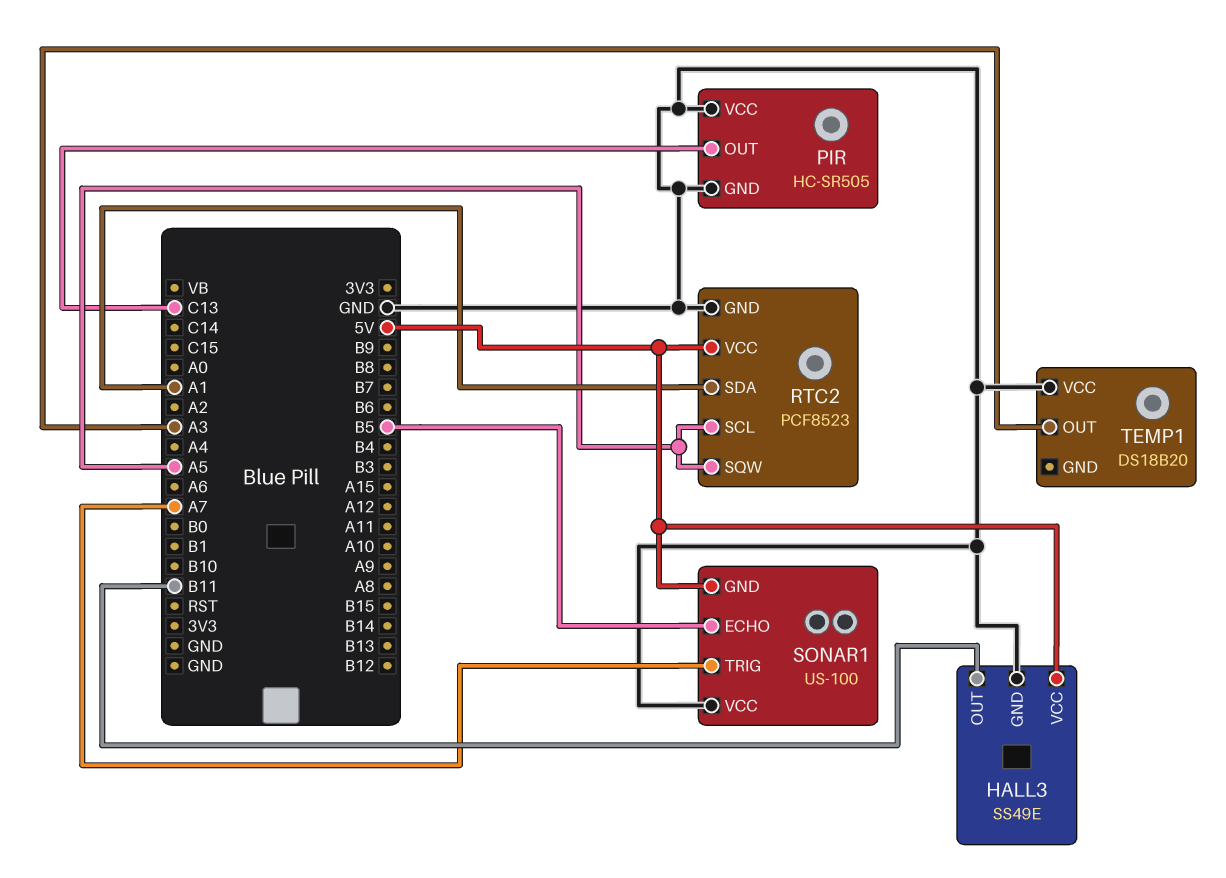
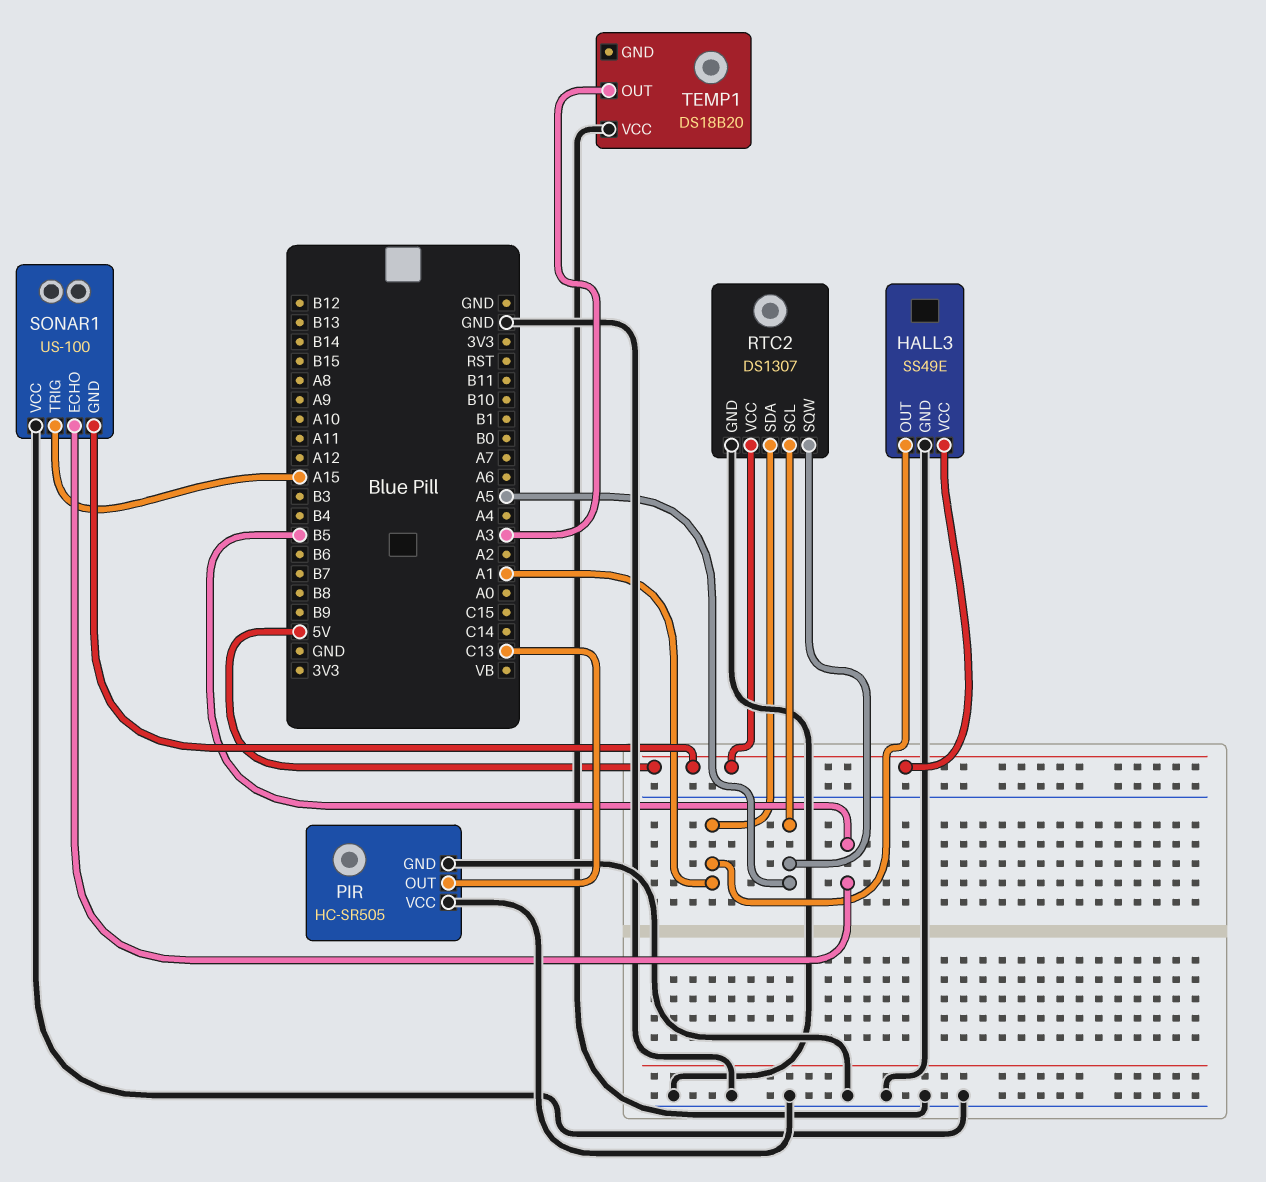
HALL3 pin OUT: B11 -> A1
RTC2: PCF8523 -> DS1307
SONAR1 pin TRIG: A7 -> A15

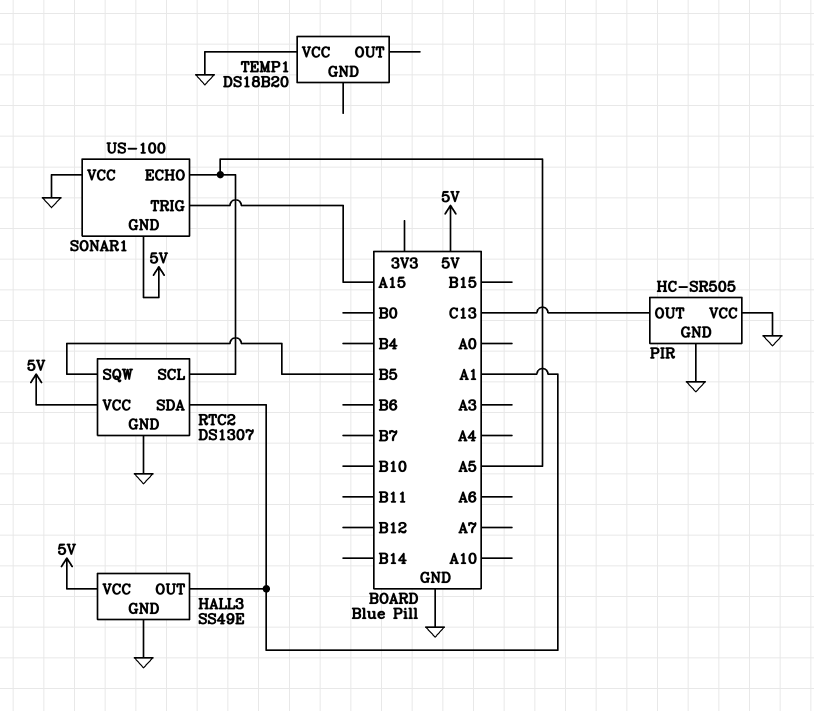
RTC2 pin SQW: A5 -> B5
SONAR1 pin ECHO: B5 -> A5
TEMP1 pin OUT: A3 -> none

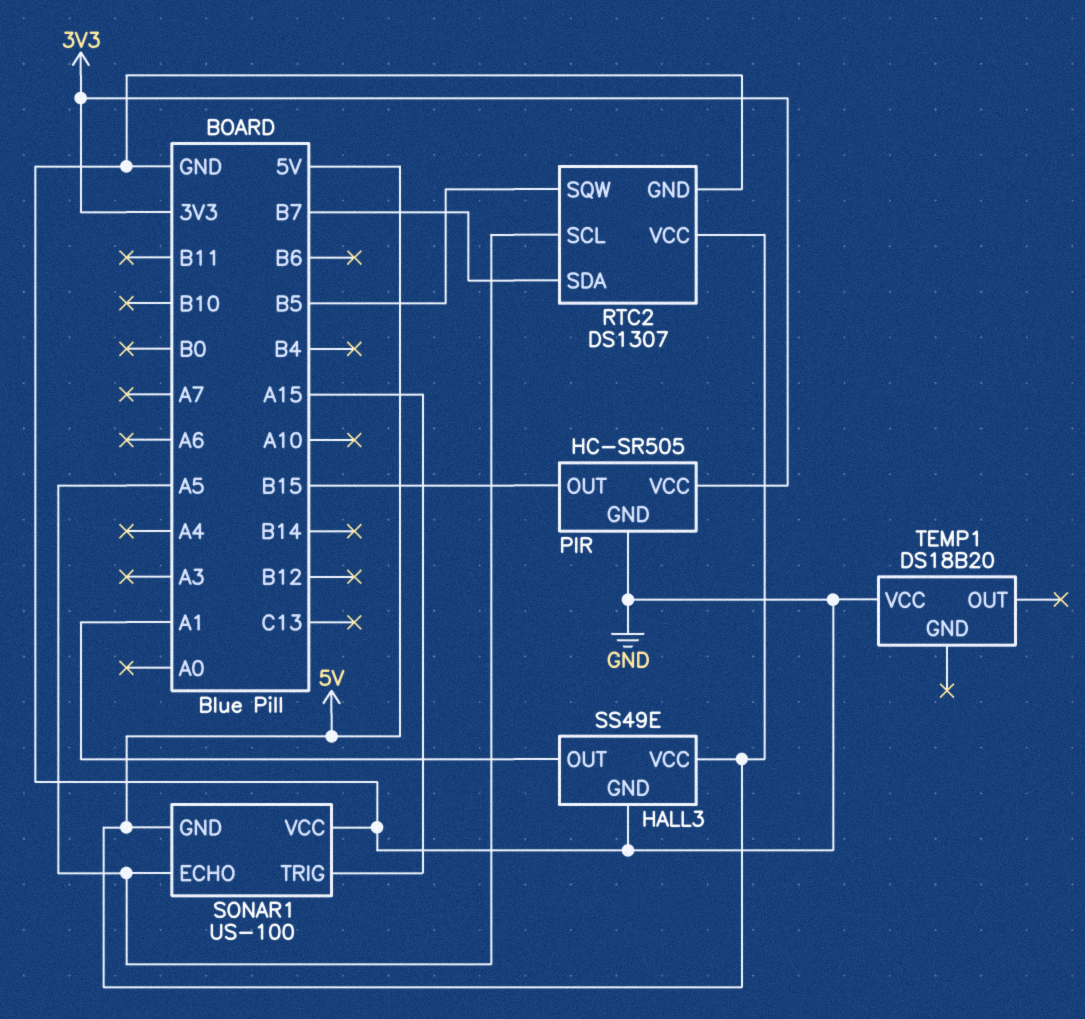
PIR pin OUT: C13 -> B15
PIR pin VCC: GND -> 3V3
RTC2 pin SDA: A1 -> B7

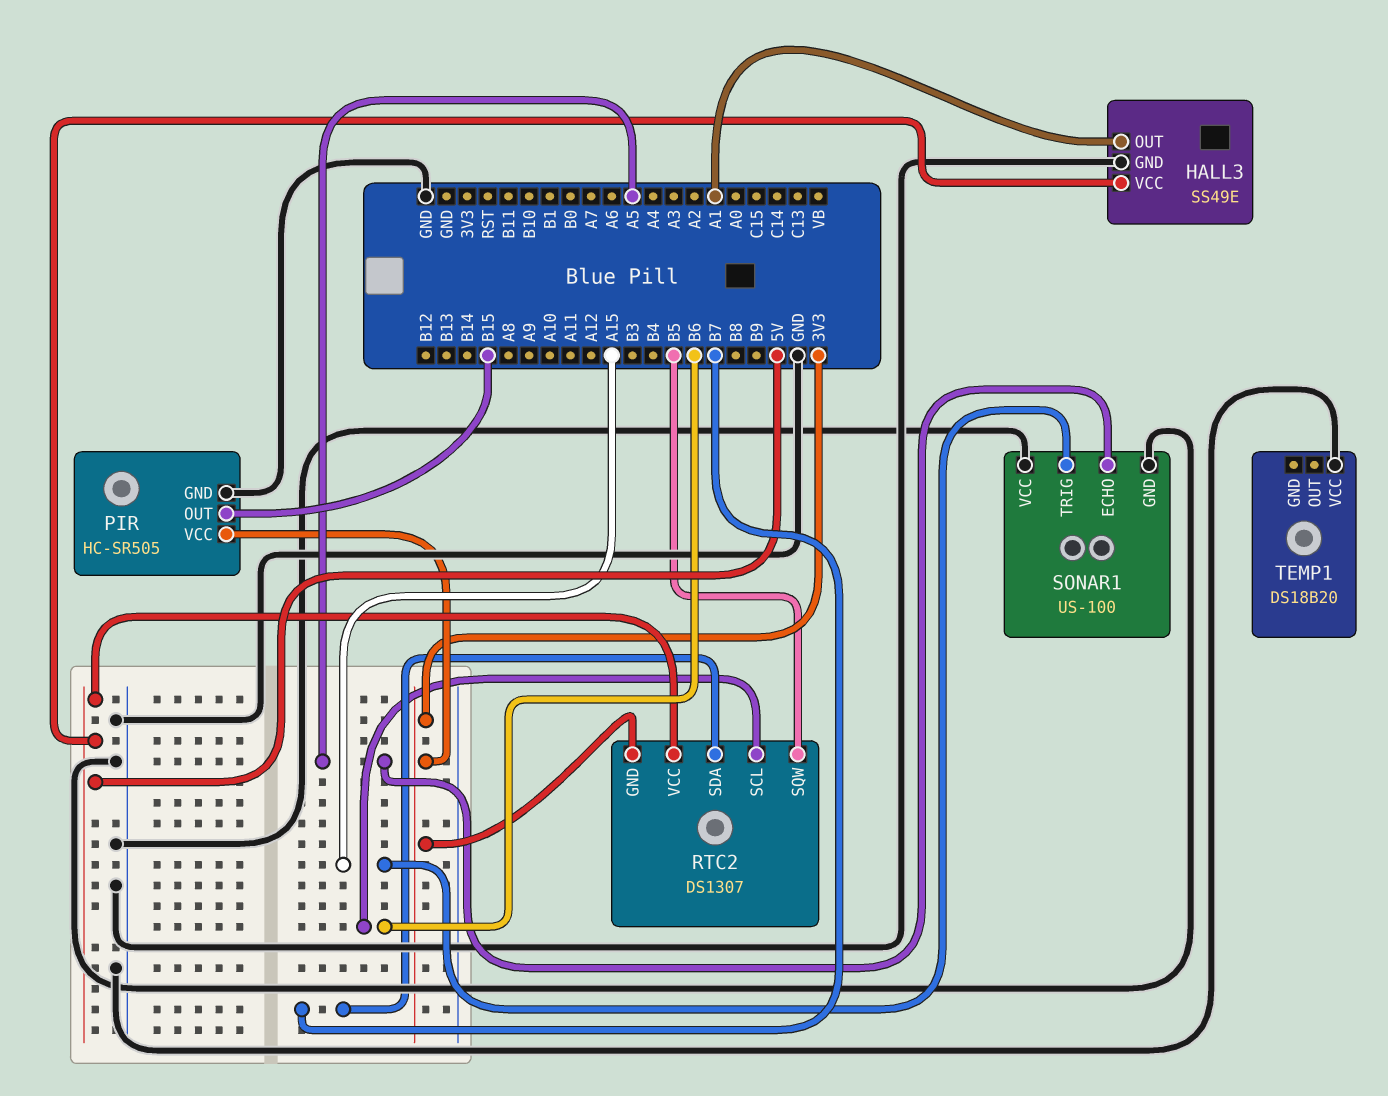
RTC2 pin GND: GND -> 3V3
RTC2 pin SCL: A5 -> B6
SONAR1 pin GND: 5V -> GND

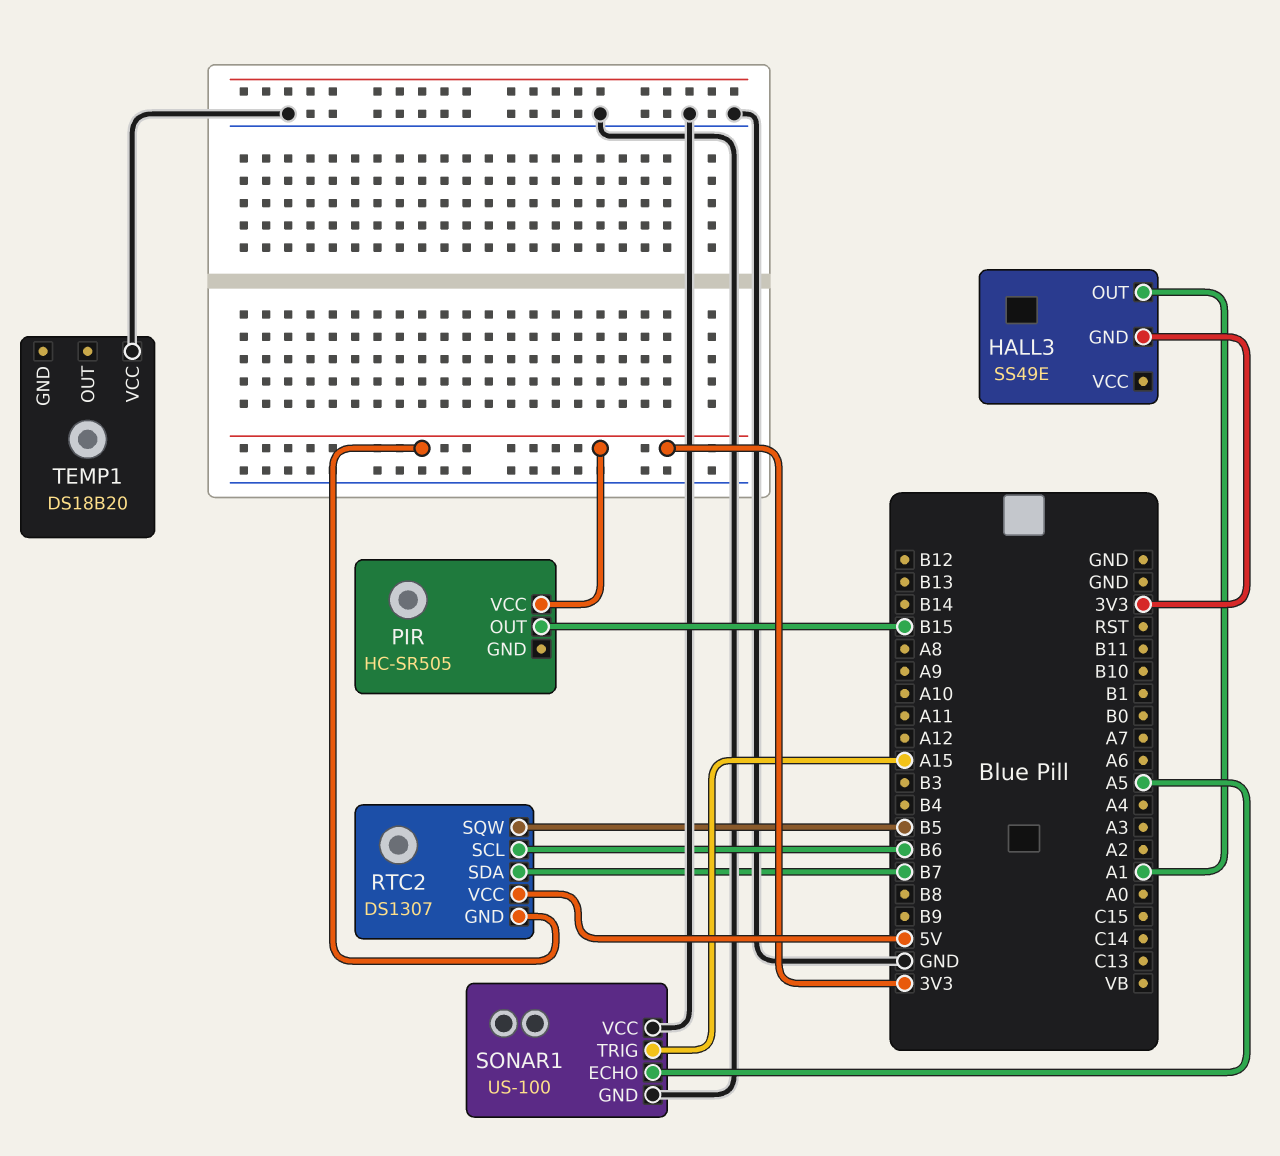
HALL3 pin GND: GND -> 3V3
HALL3 pin VCC: 5V -> none
PIR pin GND: GND -> none

